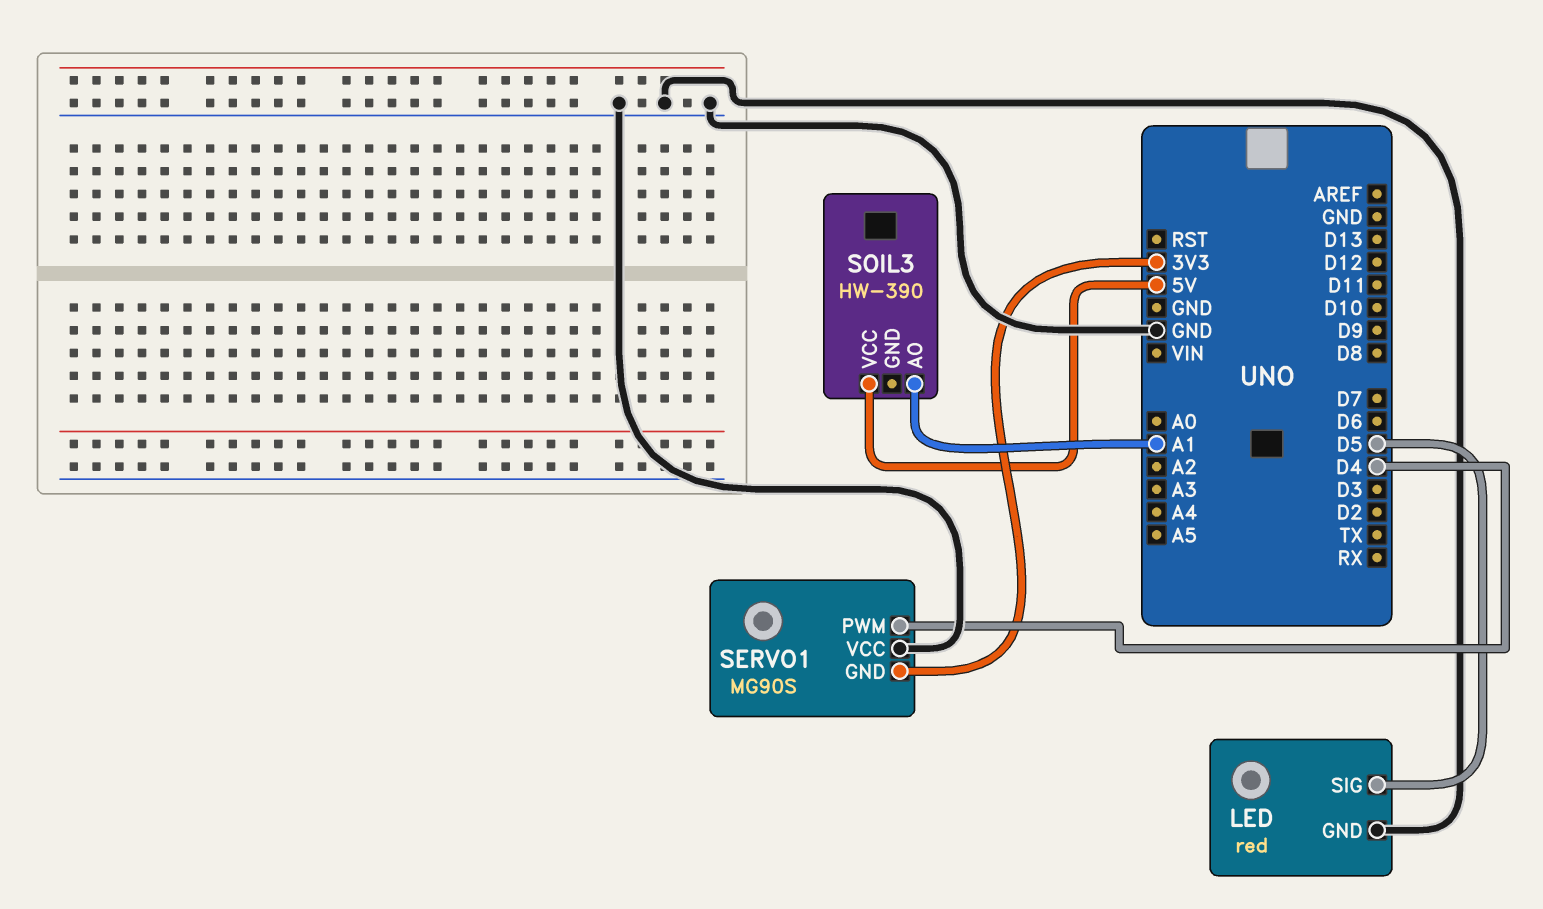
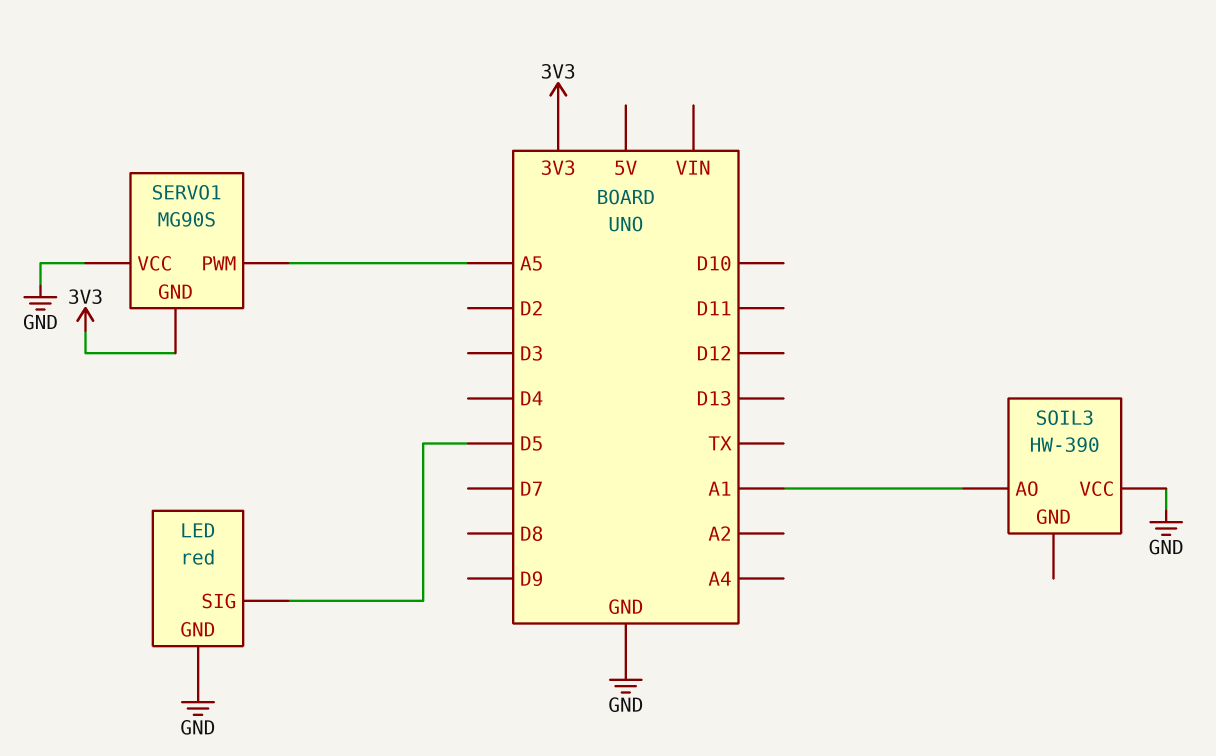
SERVO1 pin PWM: D4 -> A5
SOIL3 pin VCC: 5V -> GND

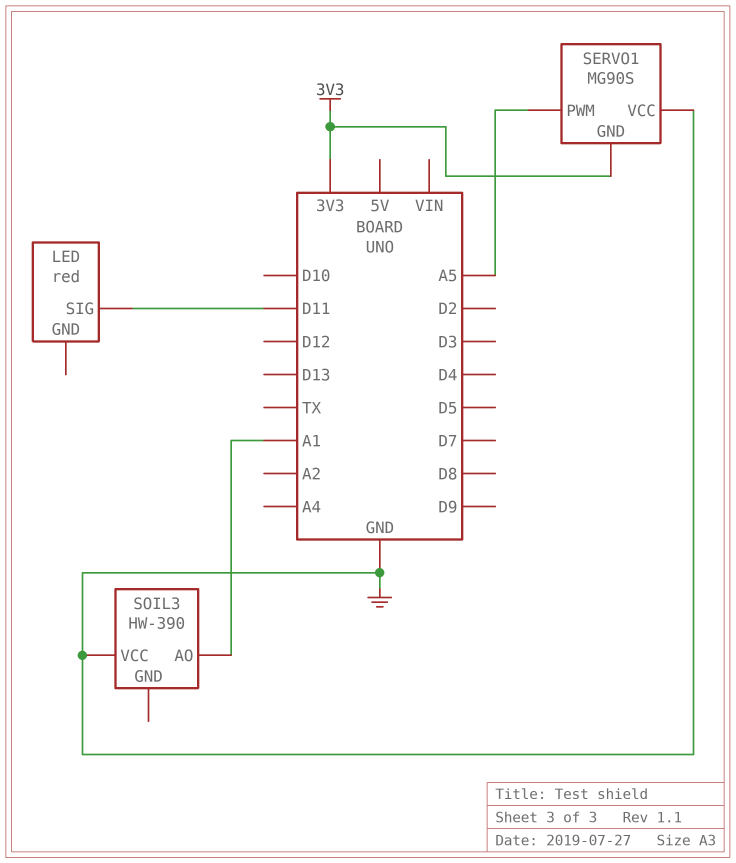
LED pin GND: GND -> none
LED pin SIG: D5 -> D11

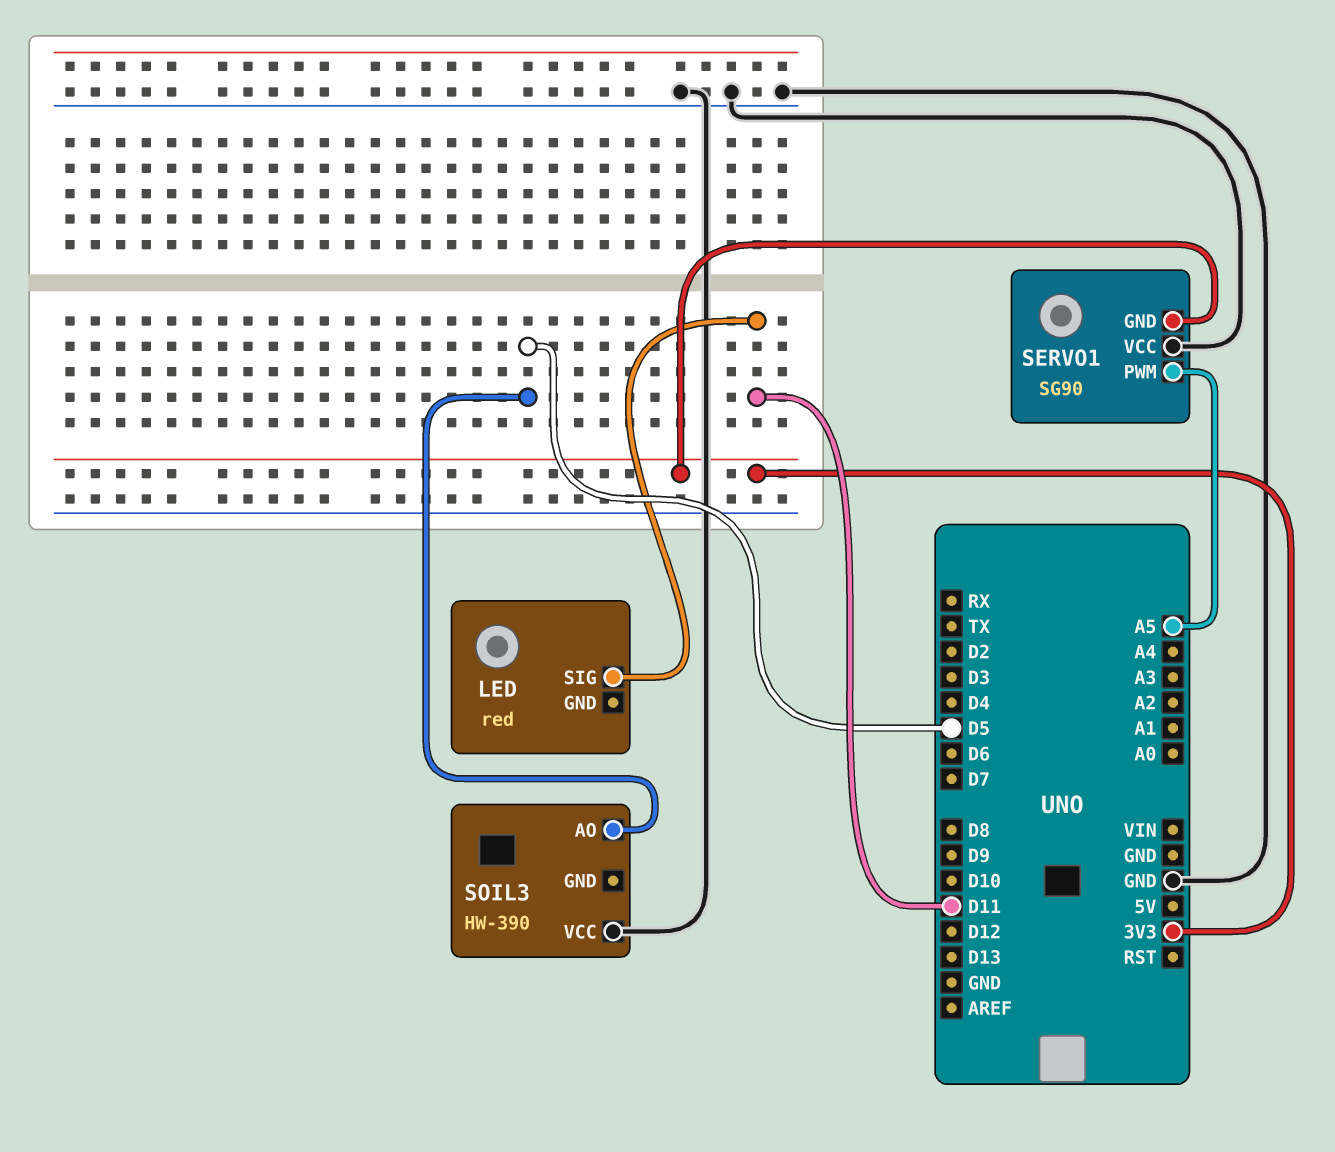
SERVO1: MG90S -> SG90
SOIL3 pin AO: A1 -> D5

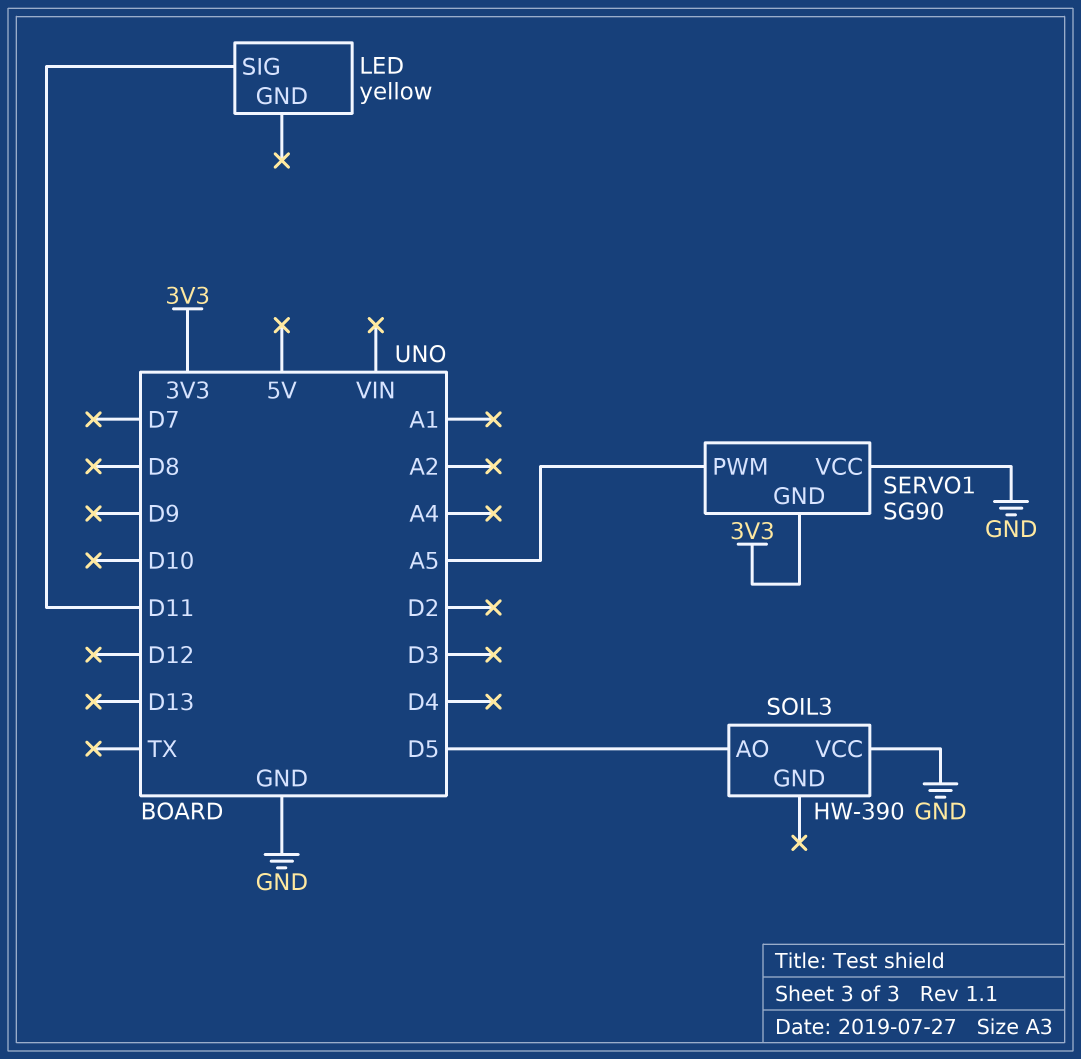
LED: red -> yellow

